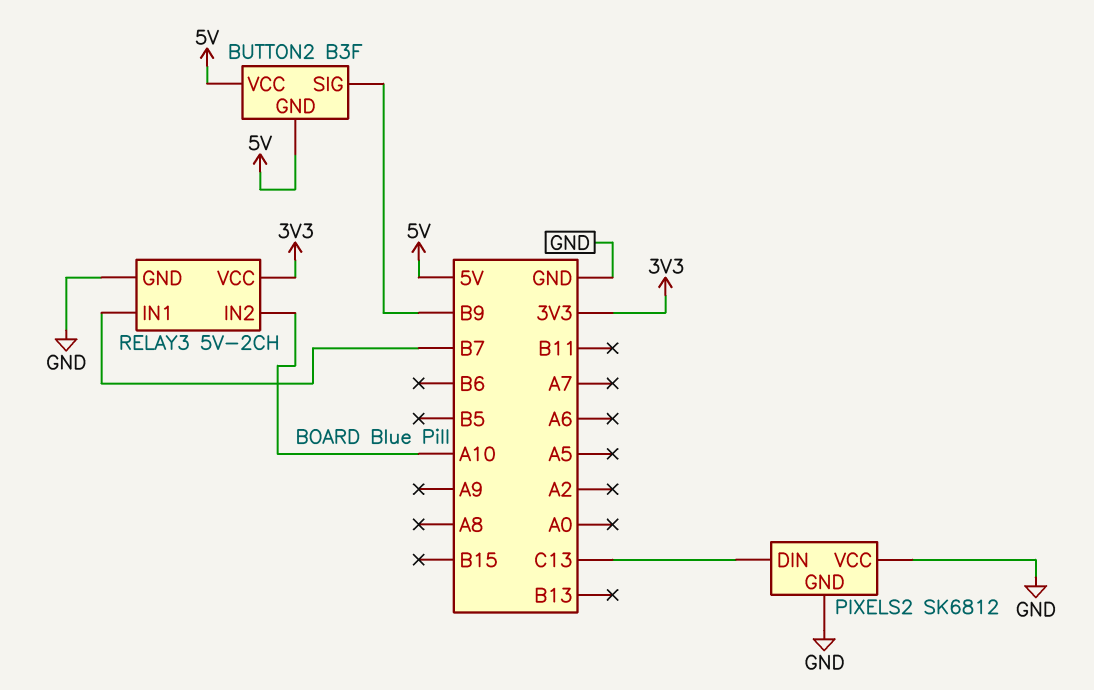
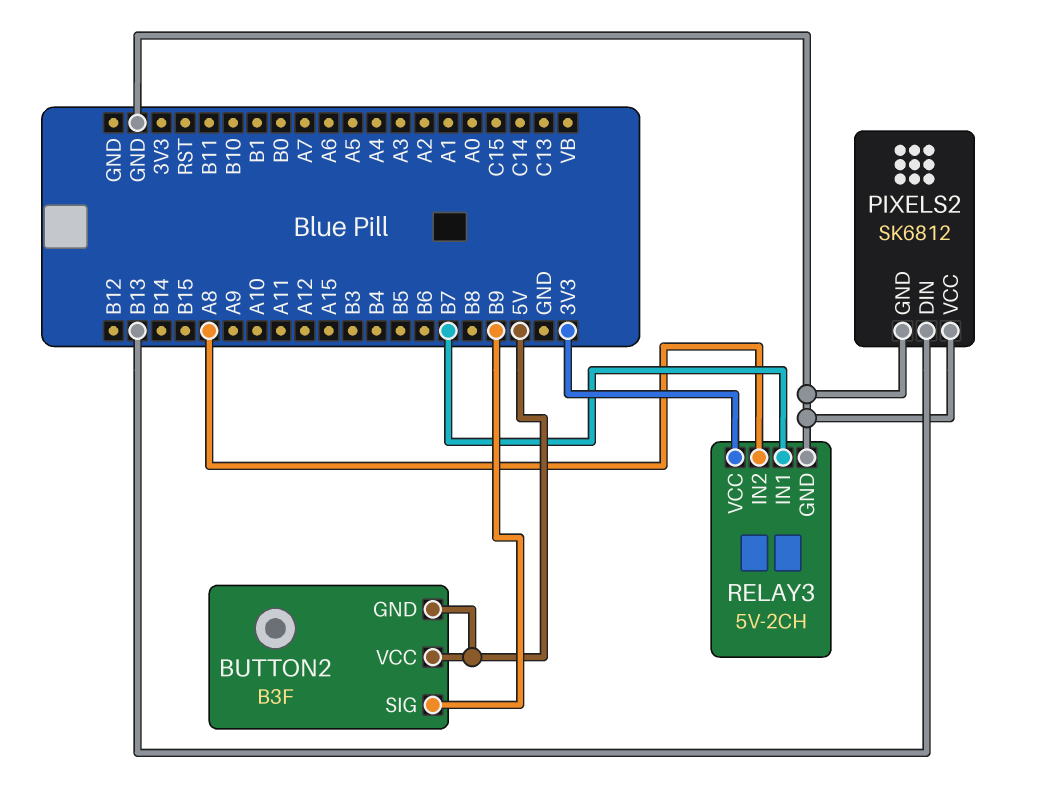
PIXELS2 pin DIN: C13 -> B13
RELAY3 pin IN2: A10 -> A8

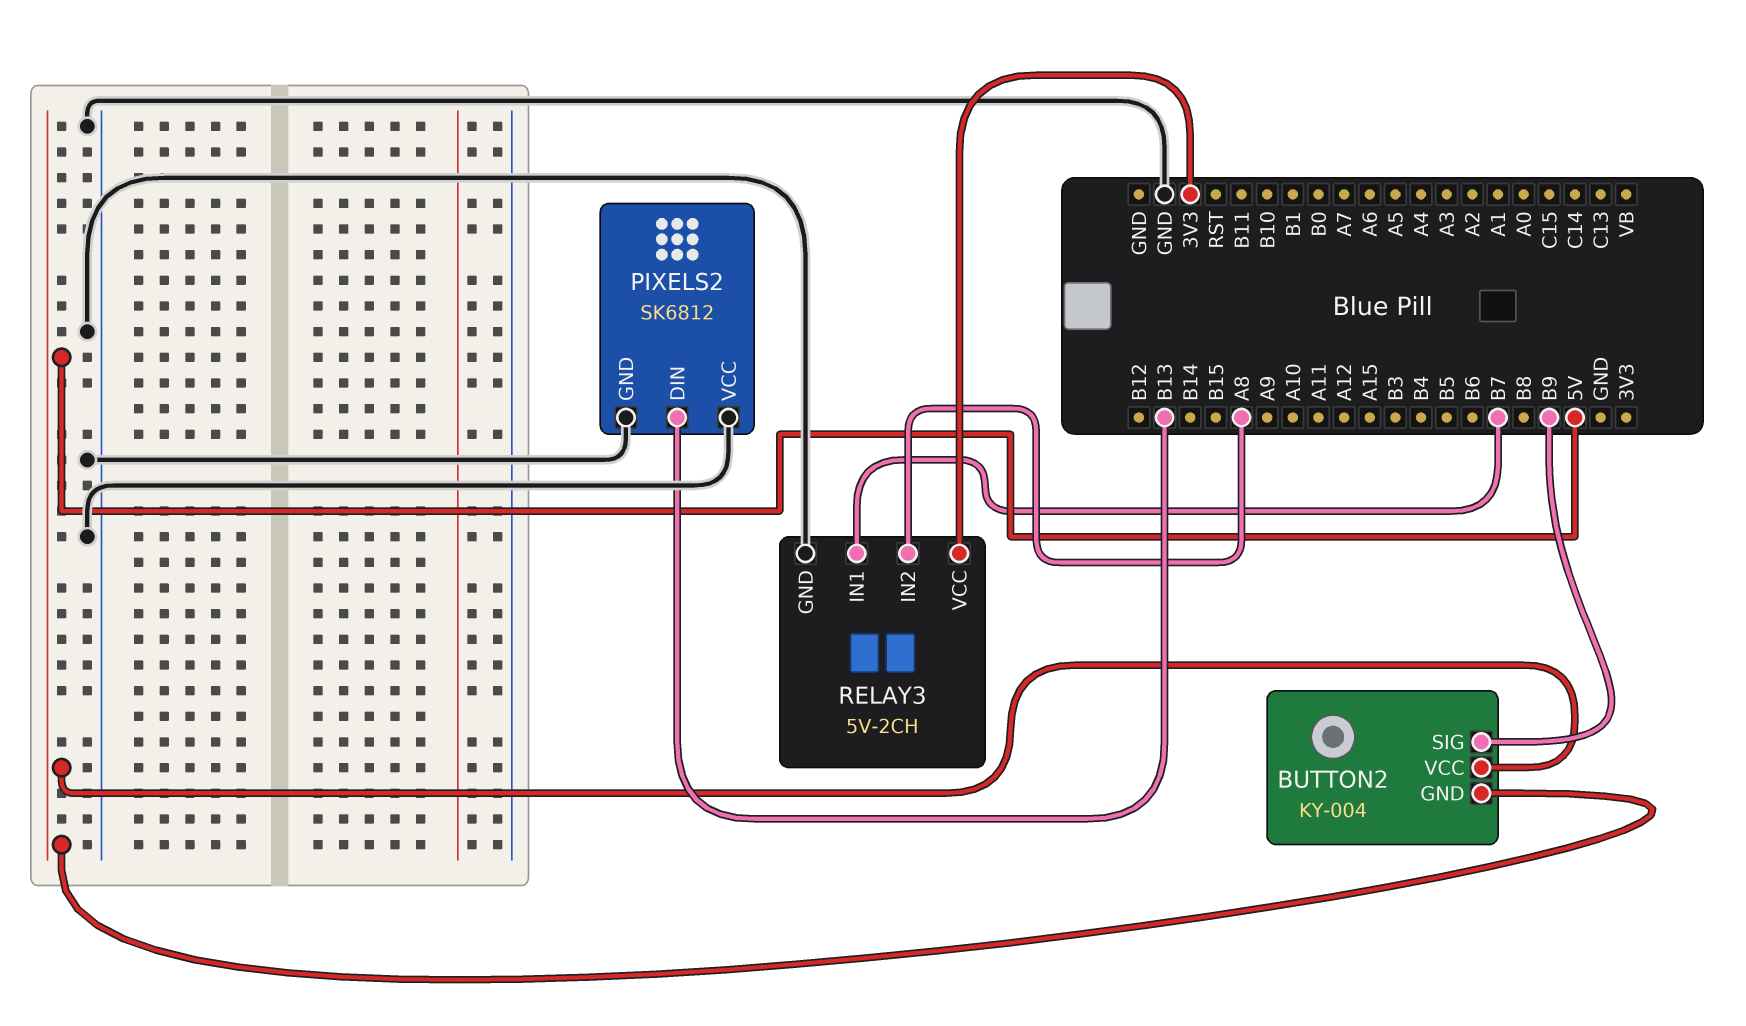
BUTTON2: B3F -> KY-004

